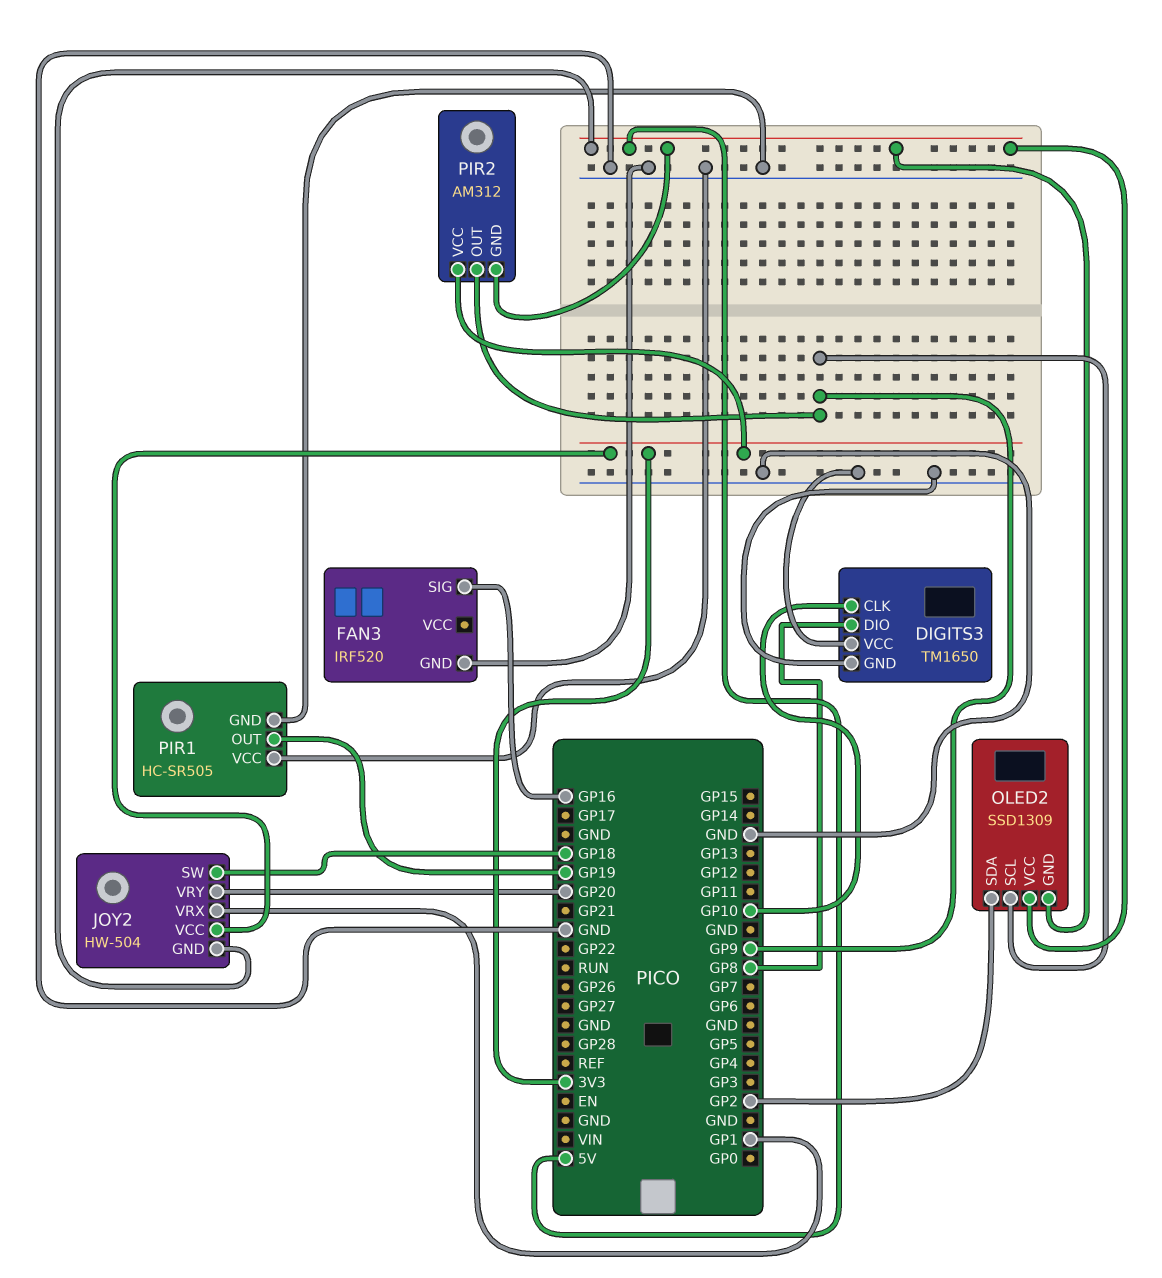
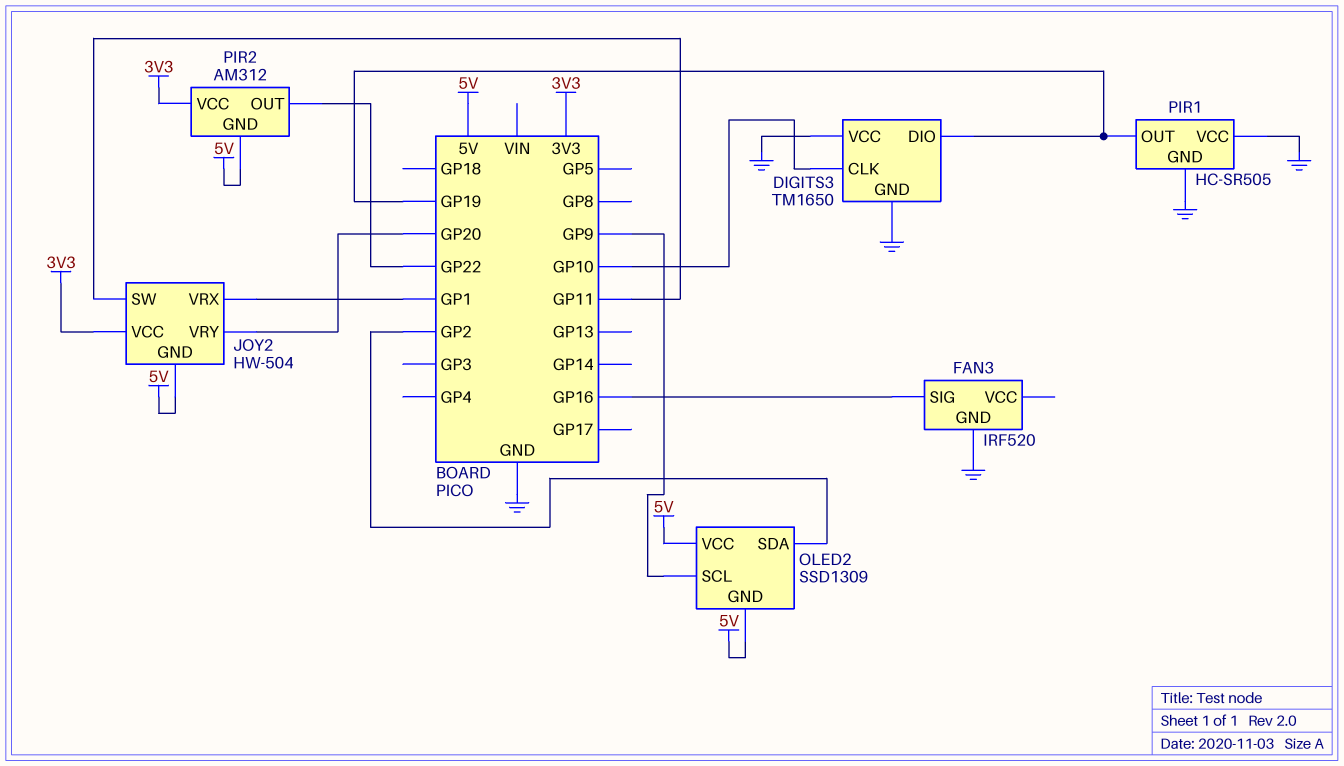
DIGITS3 pin DIO: GP8 -> GP19
JOY2 pin SW: GP18 -> GP11
PIR2 pin OUT: GP9 -> GP22

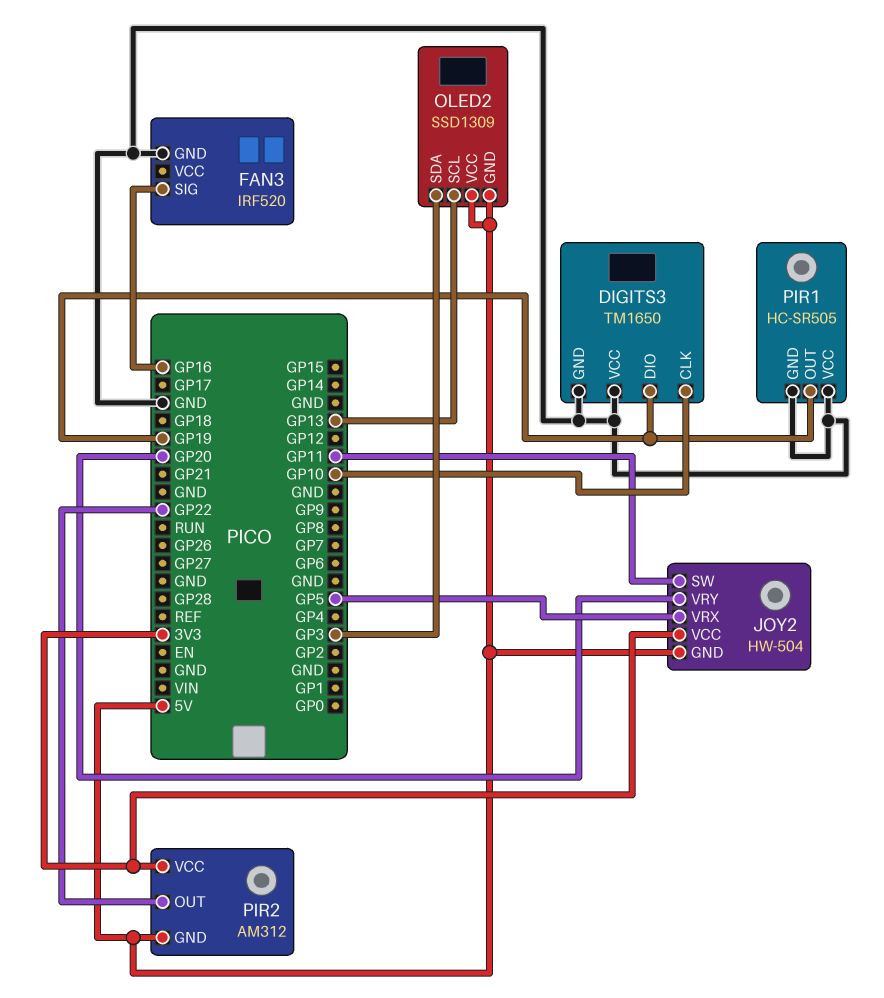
JOY2 pin VRX: GP1 -> GP5
OLED2 pin SCL: GP9 -> GP13
OLED2 pin SDA: GP2 -> GP3

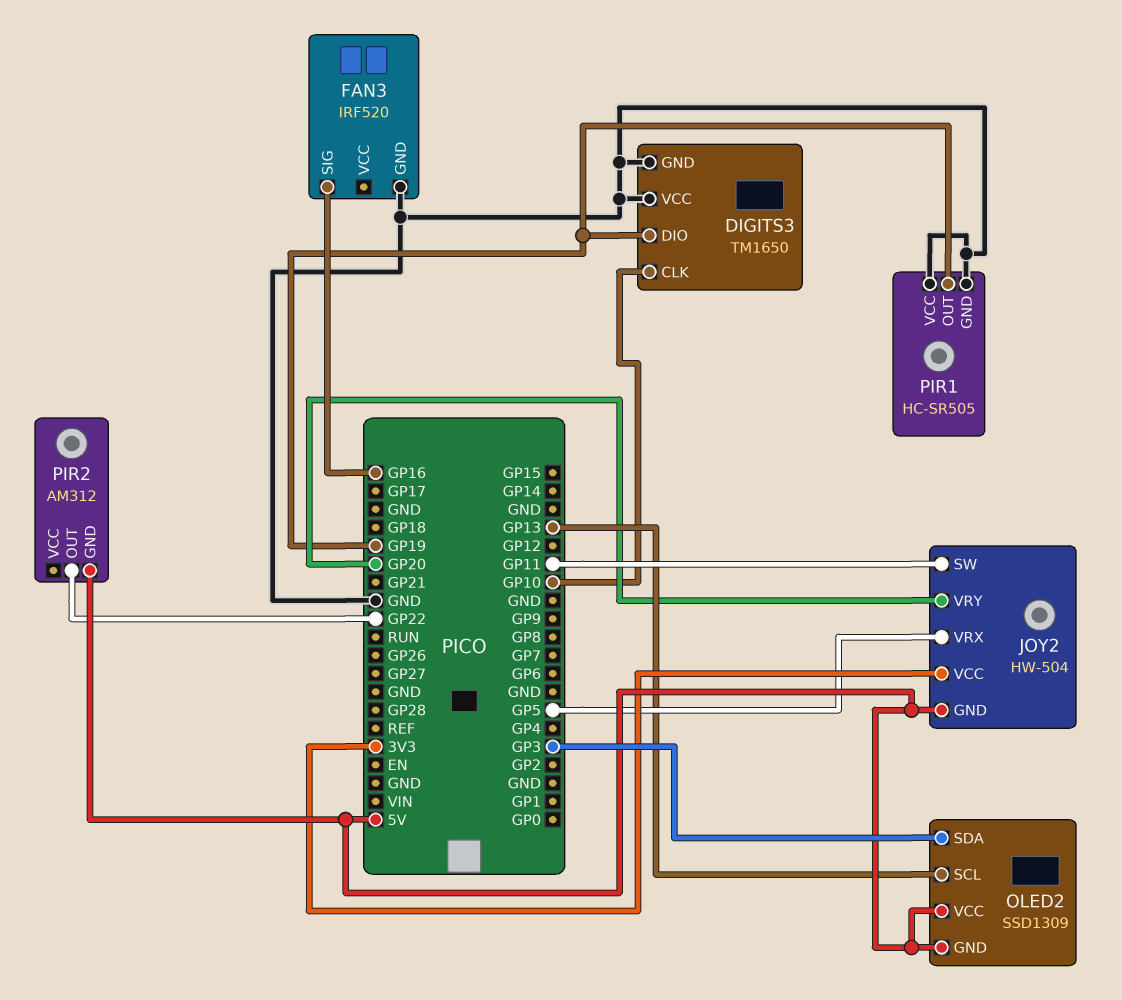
PIR2 pin VCC: 3V3 -> none

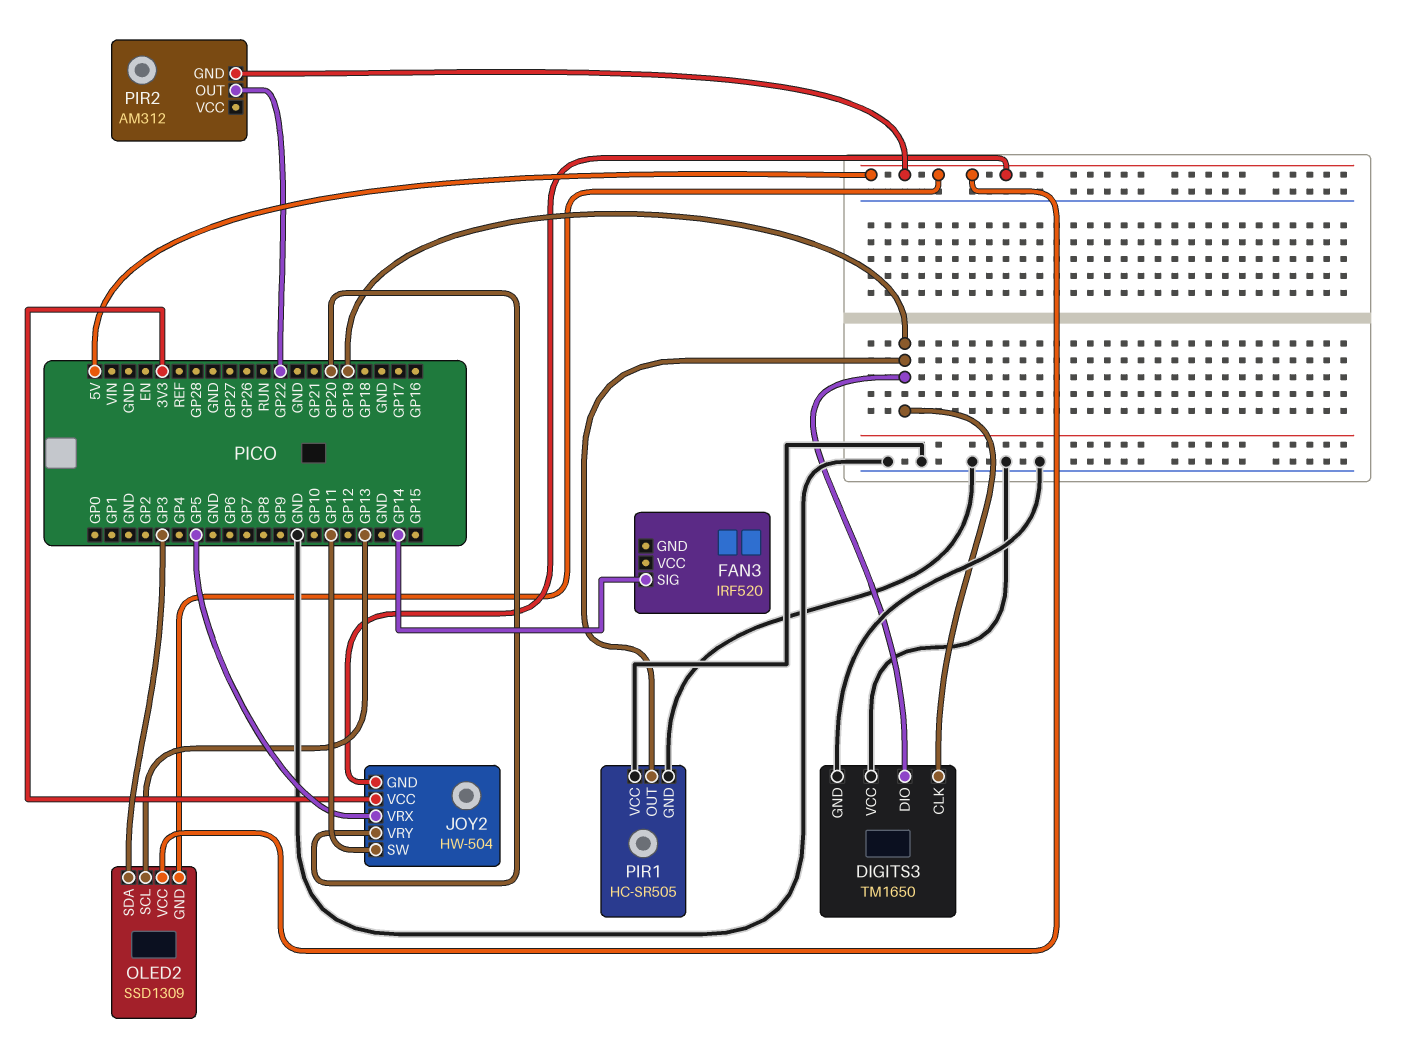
DIGITS3 pin CLK: GP10 -> GP19
FAN3 pin GND: GND -> none
FAN3 pin SIG: GP16 -> GP14

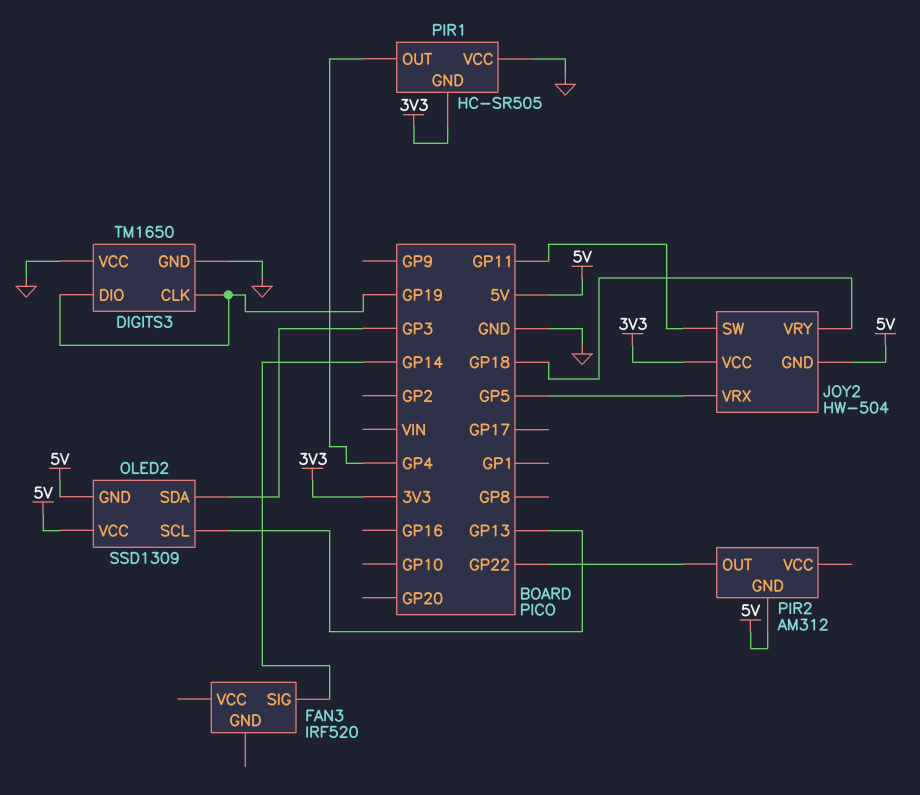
JOY2 pin VRY: GP20 -> GP18
PIR1 pin GND: GND -> 3V3
PIR1 pin OUT: GP19 -> GP4

